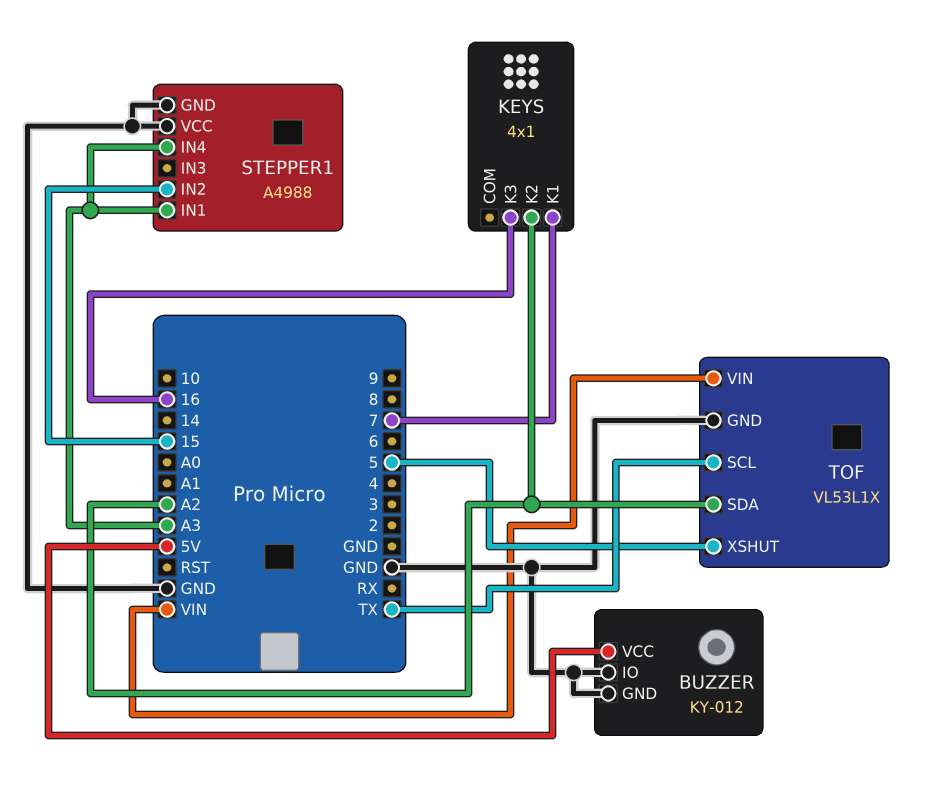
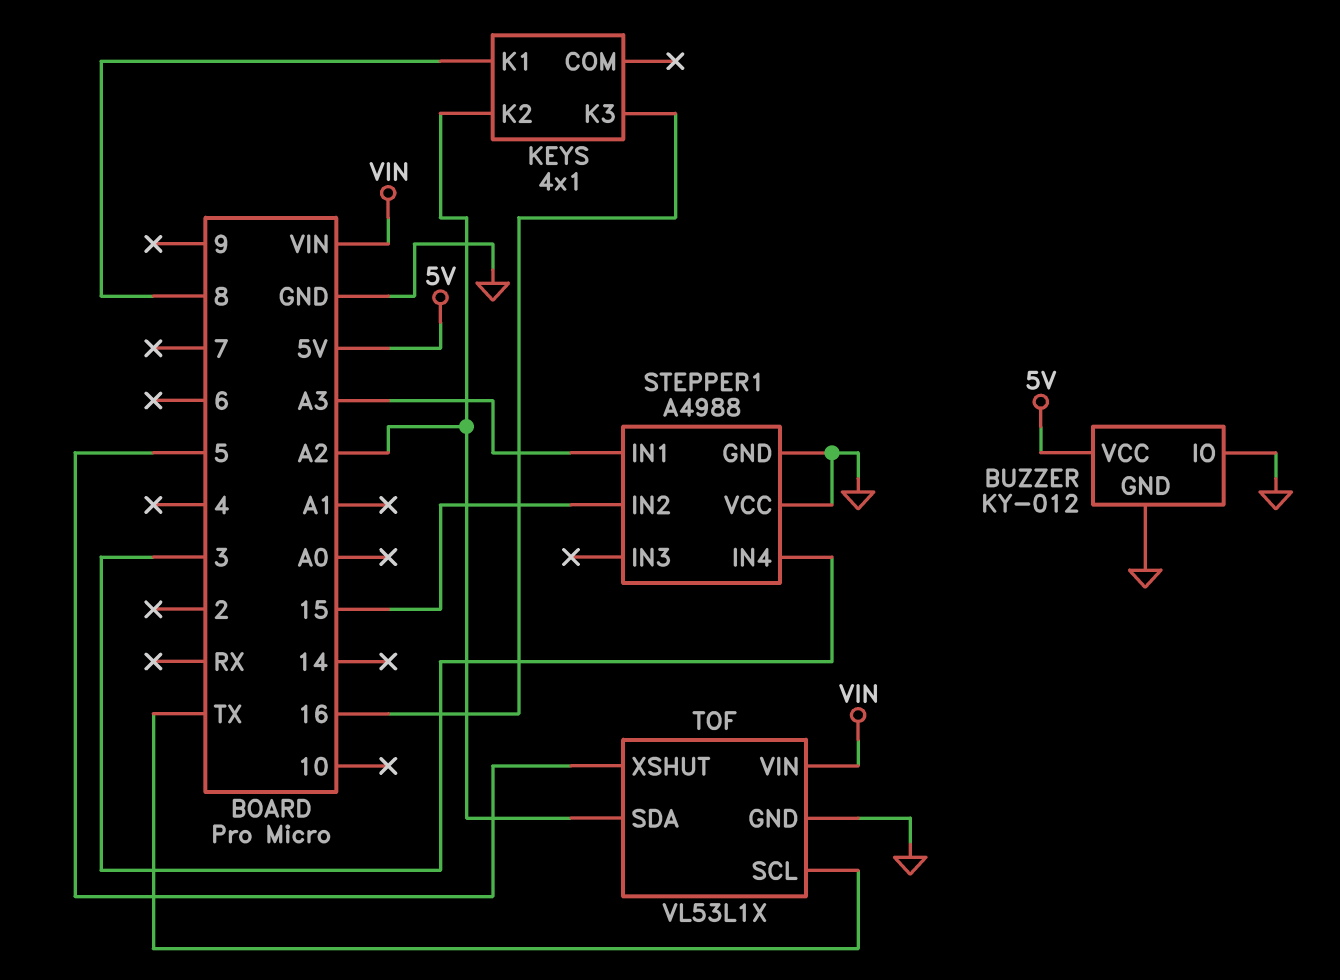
KEYS pin K1: 7 -> 8
STEPPER1 pin IN4: A3 -> 3

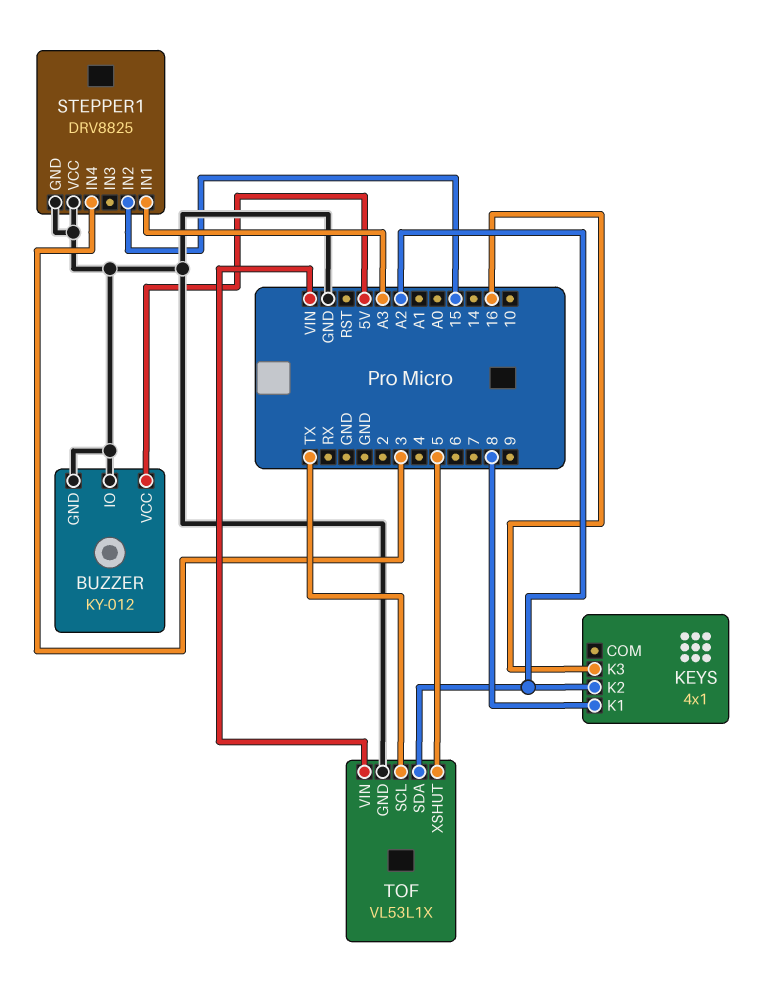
STEPPER1: A4988 -> DRV8825

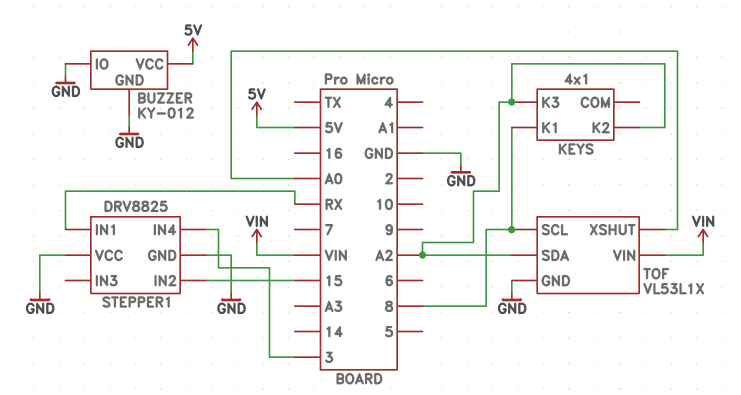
KEYS pin K3: 16 -> A2
STEPPER1 pin IN1: A3 -> RX
TOF pin SCL: TX -> 8
TOF pin XSHUT: 5 -> A0

